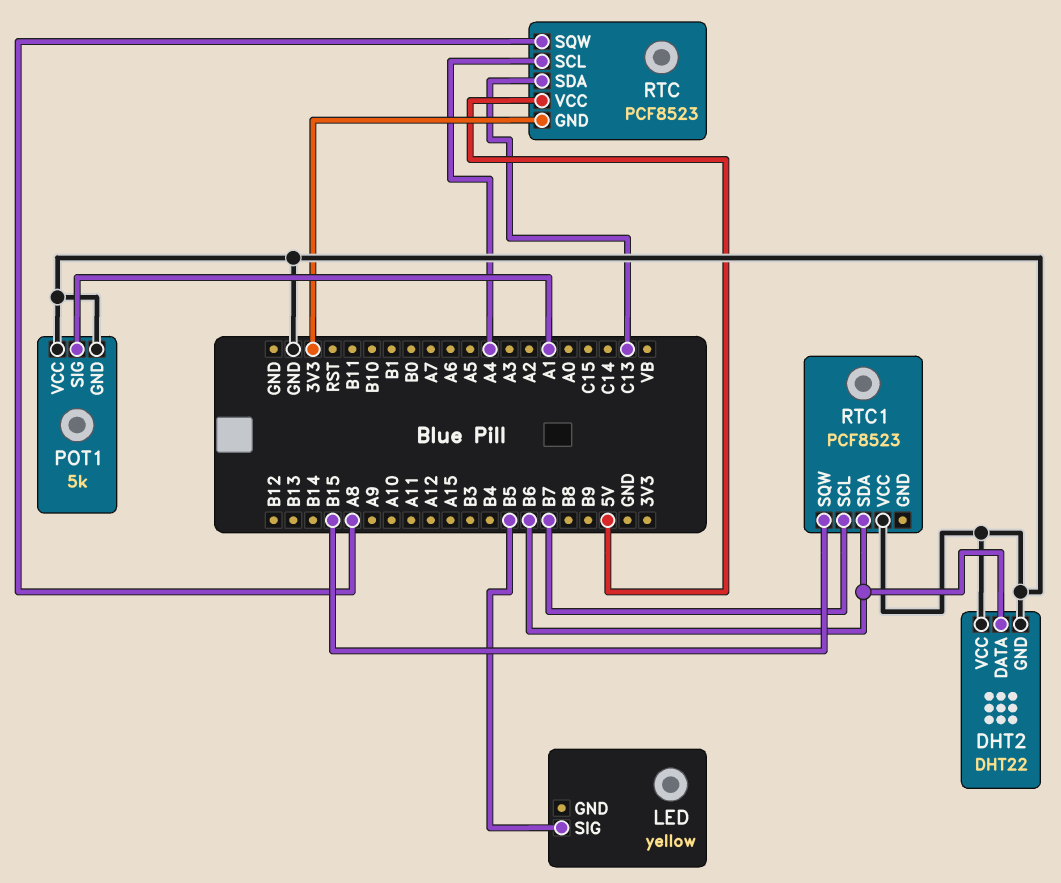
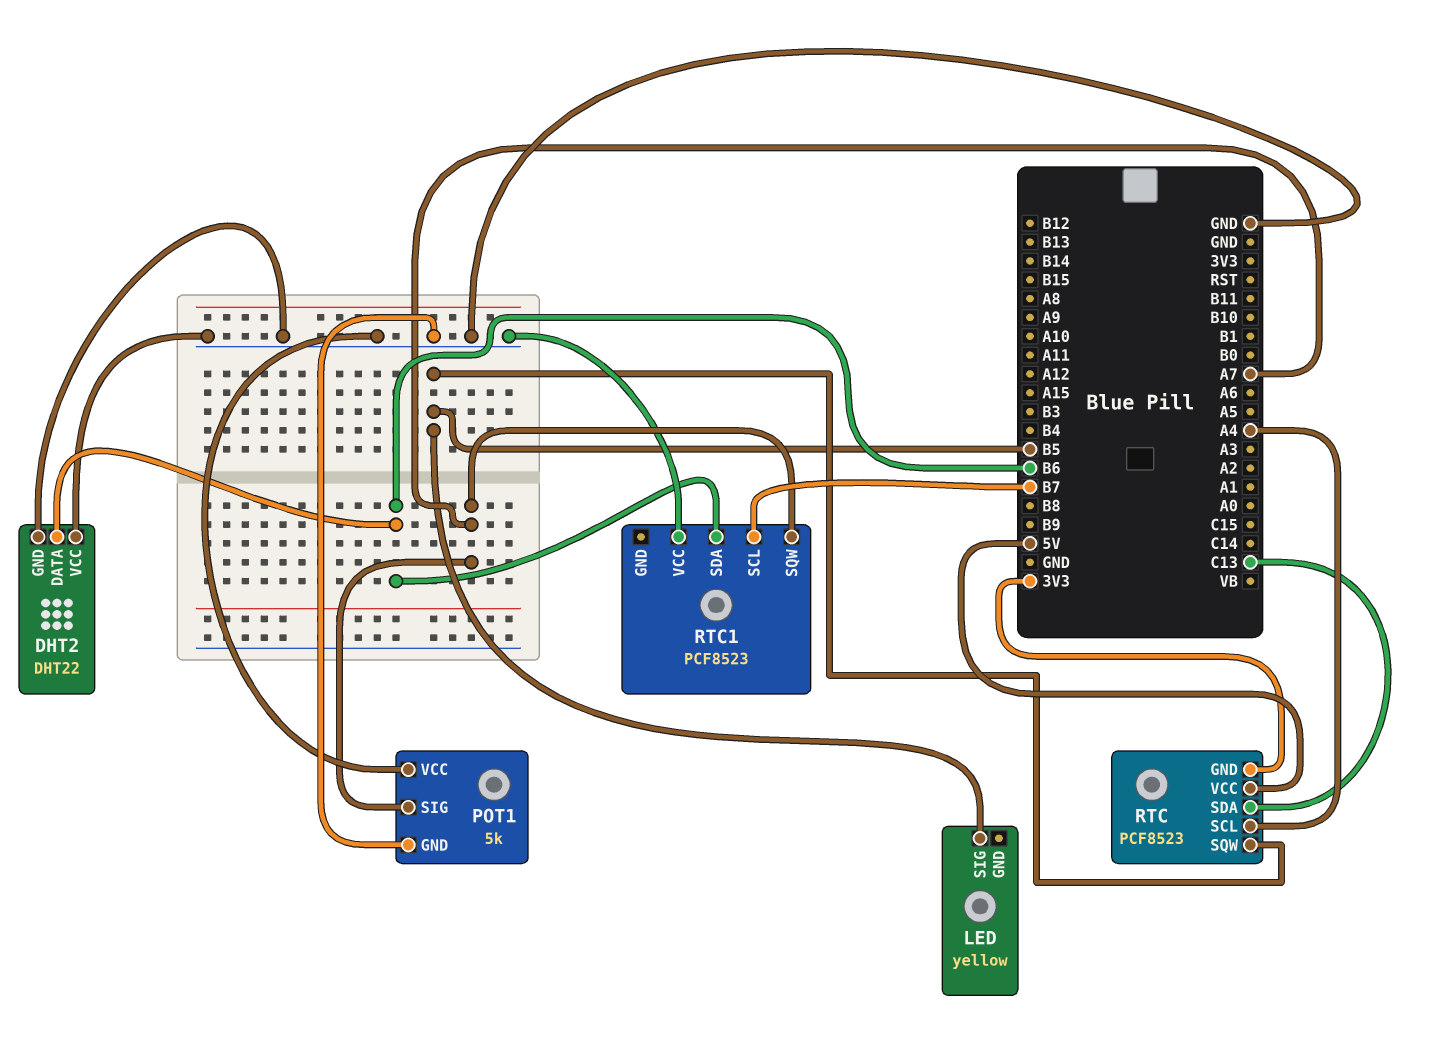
POT1 pin SIG: A1 -> A7
RTC pin SQW: A8 -> B5
RTC1 pin SQW: B15 -> A7

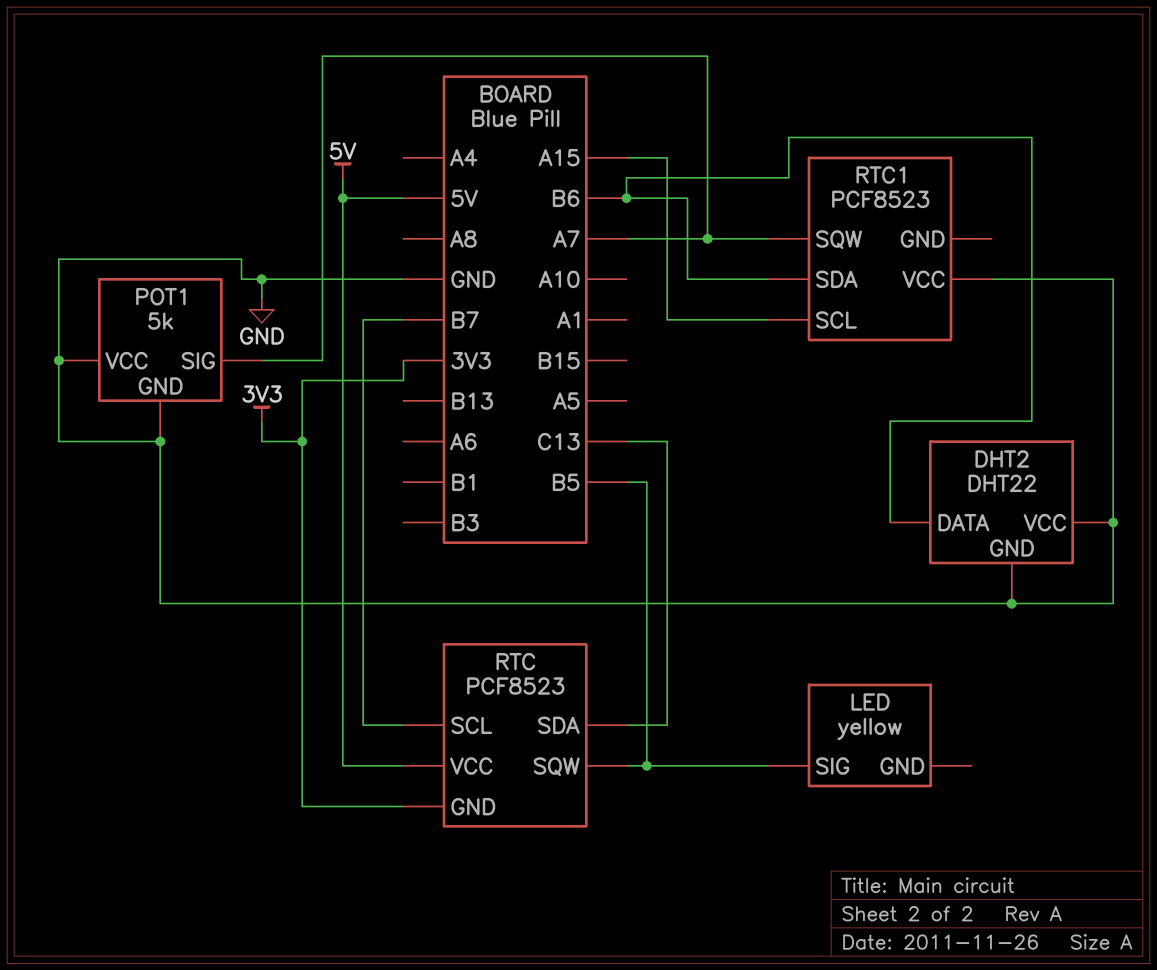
RTC pin SCL: A4 -> B7
RTC1 pin SCL: B7 -> A15

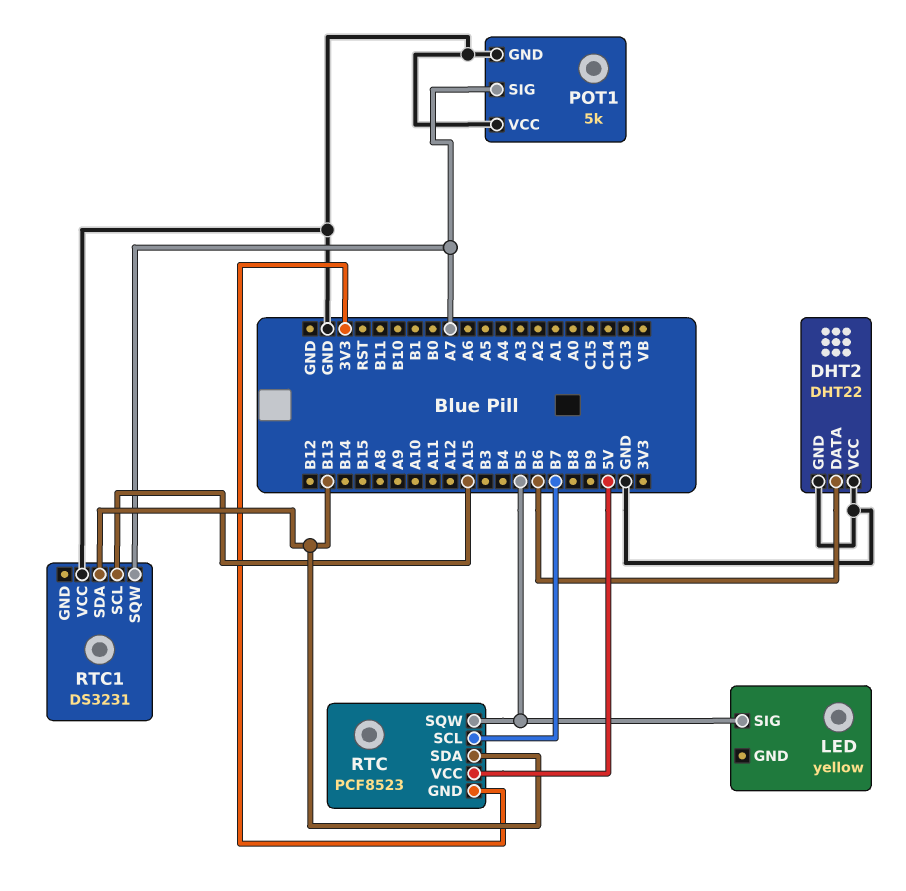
RTC pin SDA: C13 -> B13
RTC1: PCF8523 -> DS3231
RTC1 pin SDA: B6 -> B13

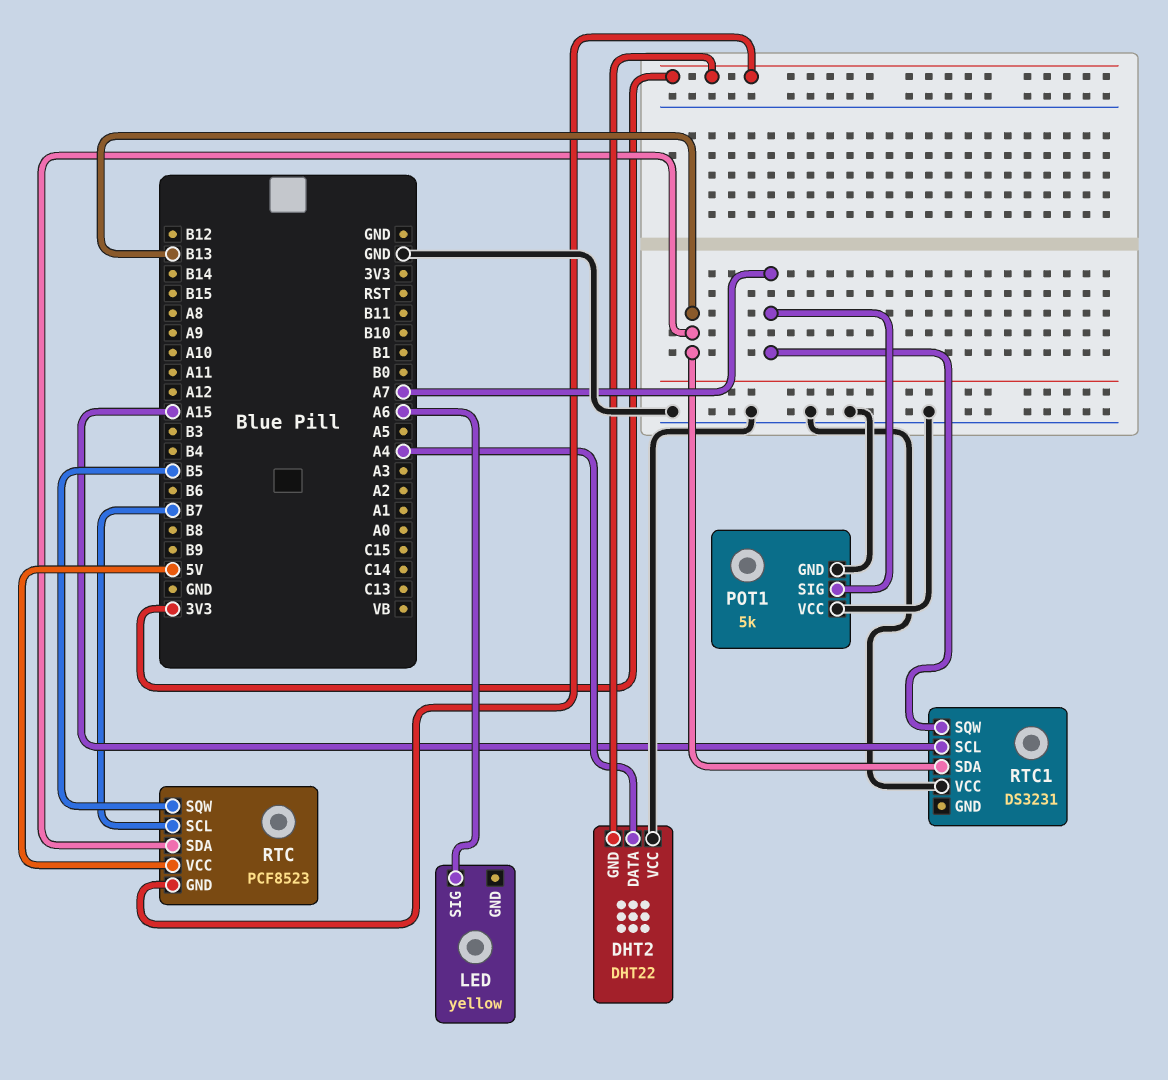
DHT2 pin DATA: B6 -> A4
DHT2 pin GND: GND -> 3V3
LED pin SIG: B5 -> A6

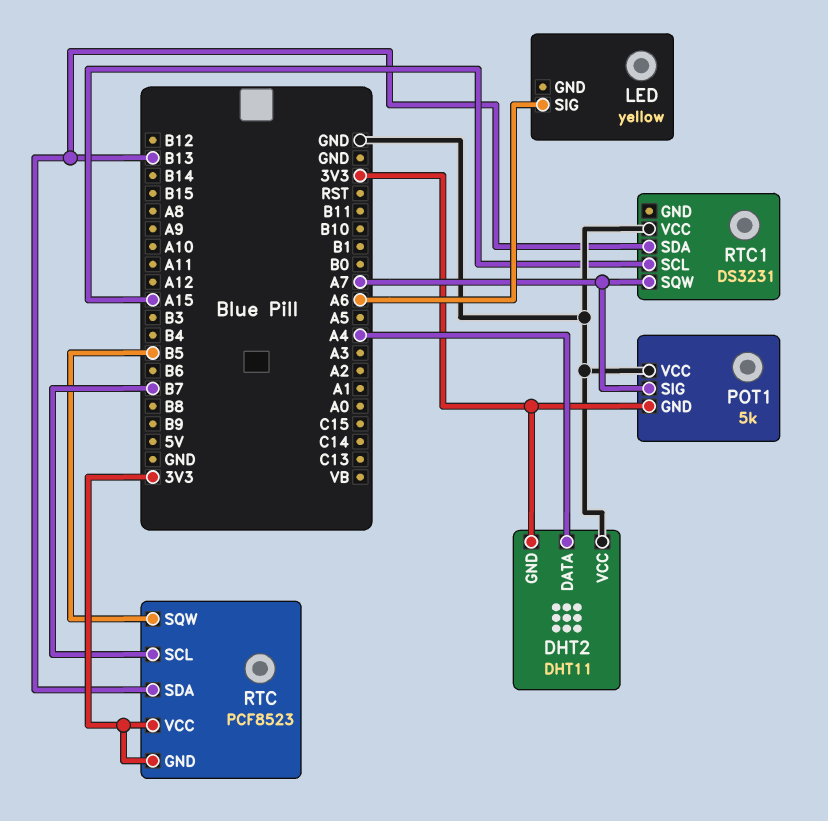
DHT2: DHT22 -> DHT11
POT1 pin GND: GND -> 3V3
RTC pin VCC: 5V -> 3V3

